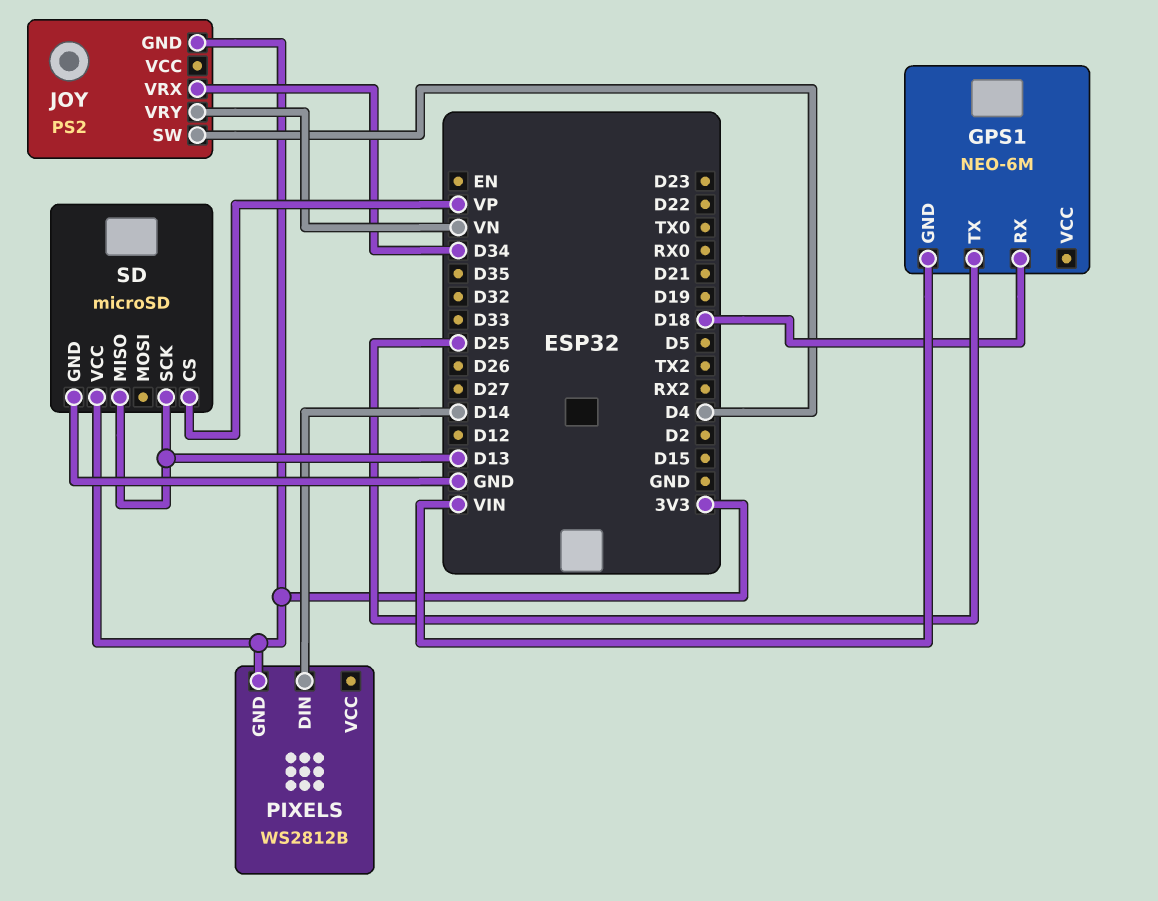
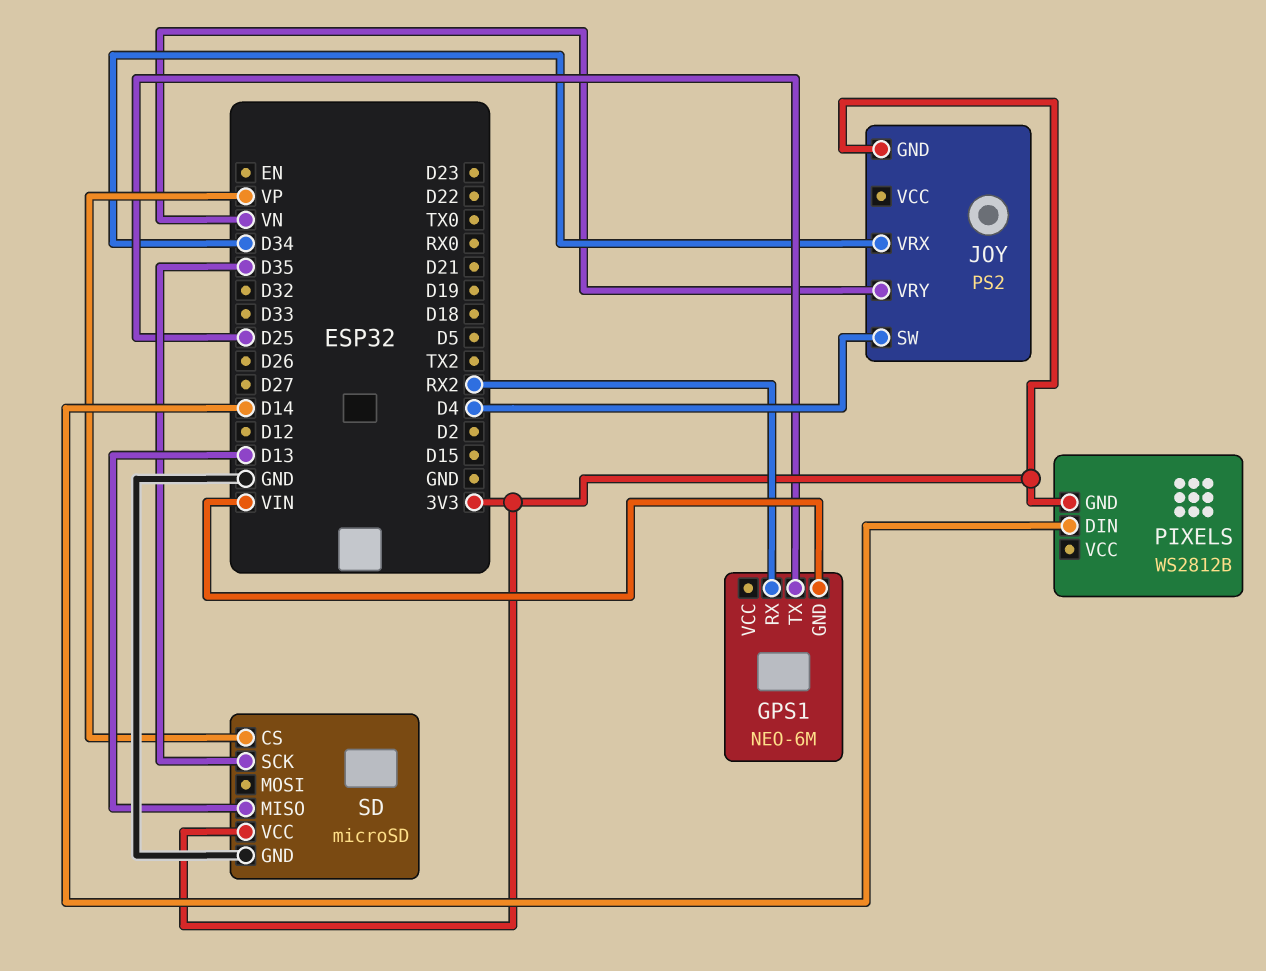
GPS1 pin RX: D18 -> RX2
SD pin SCK: D13 -> D35

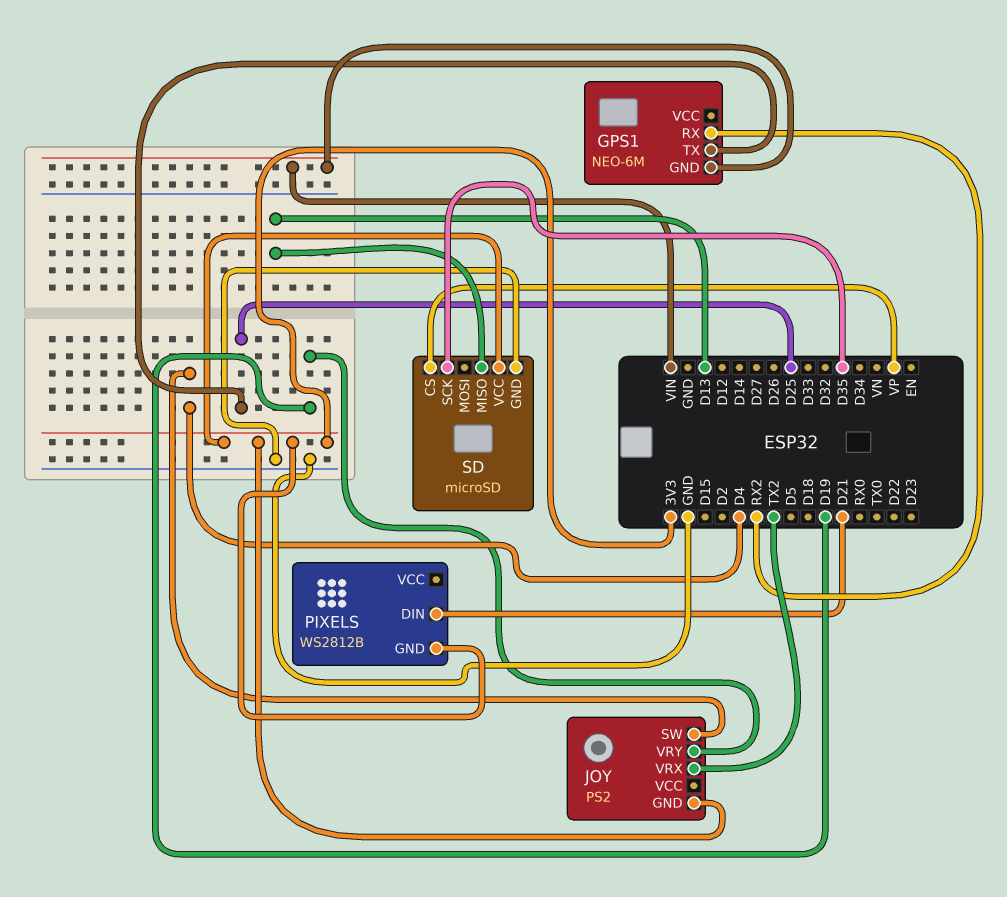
JOY pin VRX: D34 -> TX2
JOY pin VRY: VN -> D19
PIXELS pin DIN: D14 -> D21

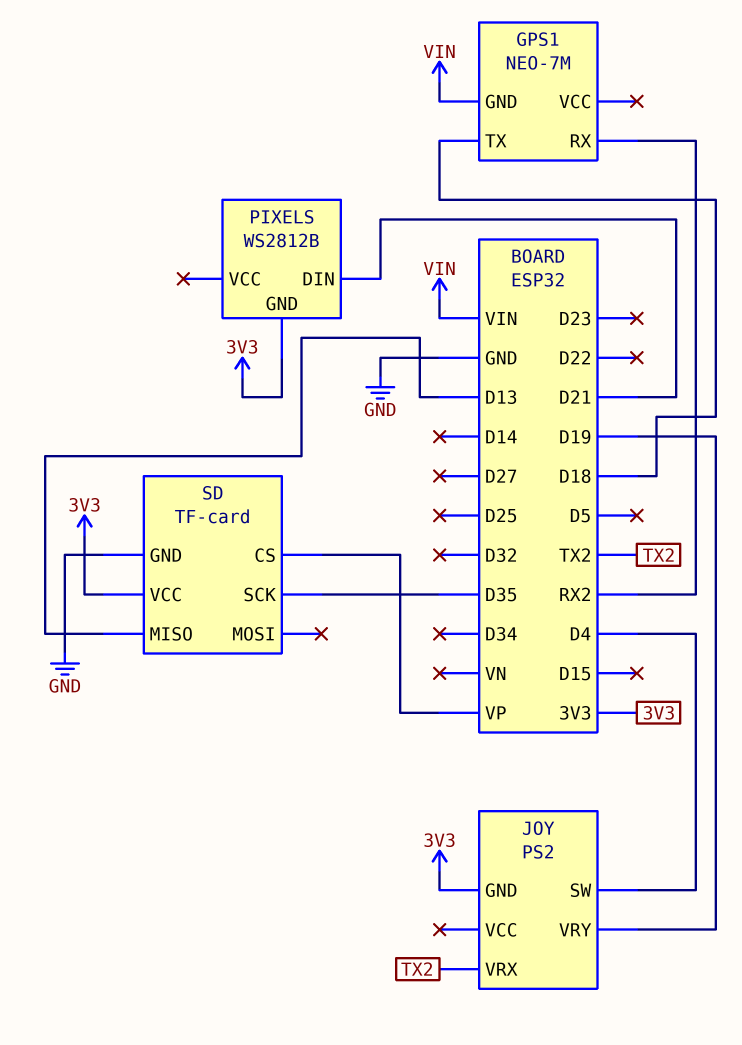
GPS1: NEO-6M -> NEO-7M
GPS1 pin TX: D25 -> D18
SD: microSD -> TF-card

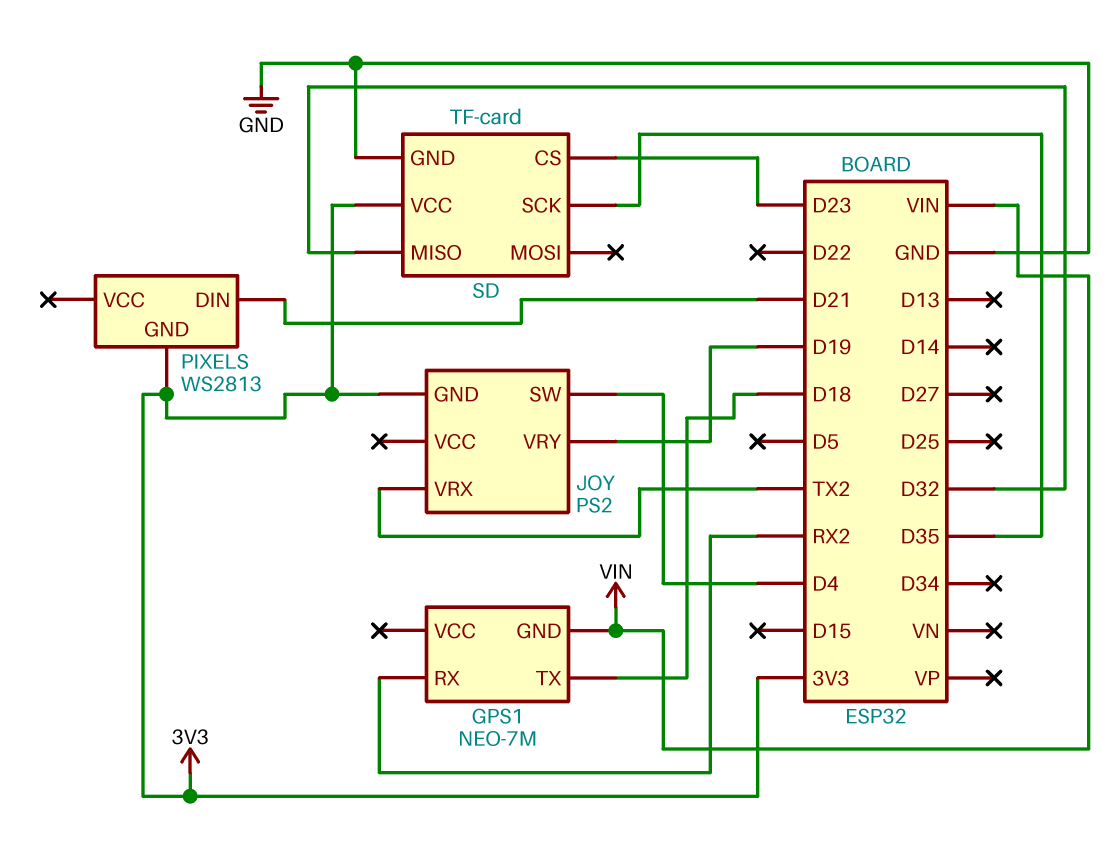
PIXELS: WS2812B -> WS2813
SD pin CS: VP -> D23
SD pin MISO: D13 -> D32

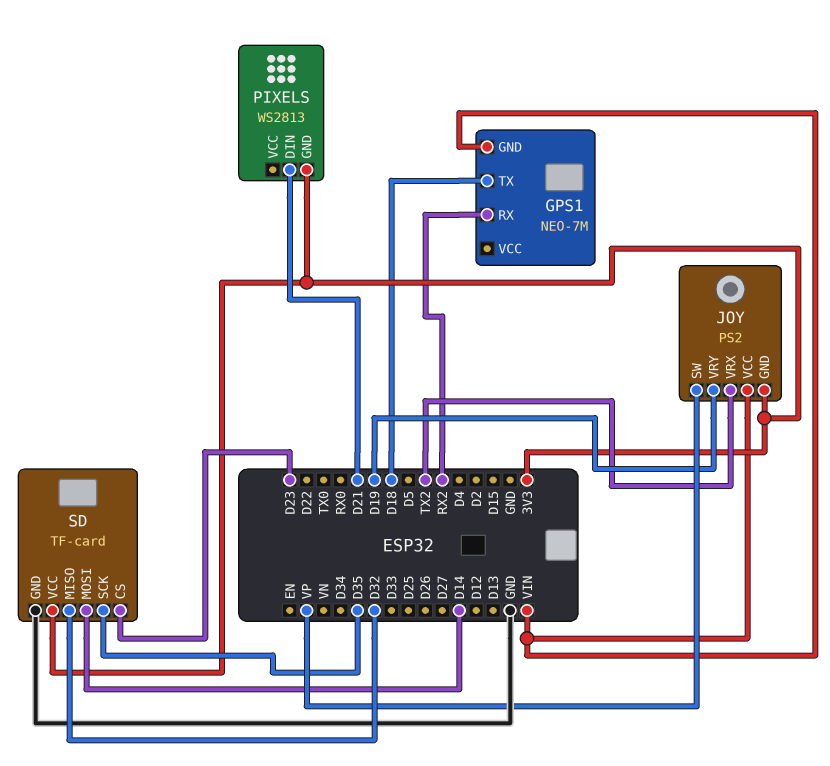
JOY pin SW: D4 -> VP
JOY pin VCC: none -> VIN
SD pin MOSI: none -> D14

